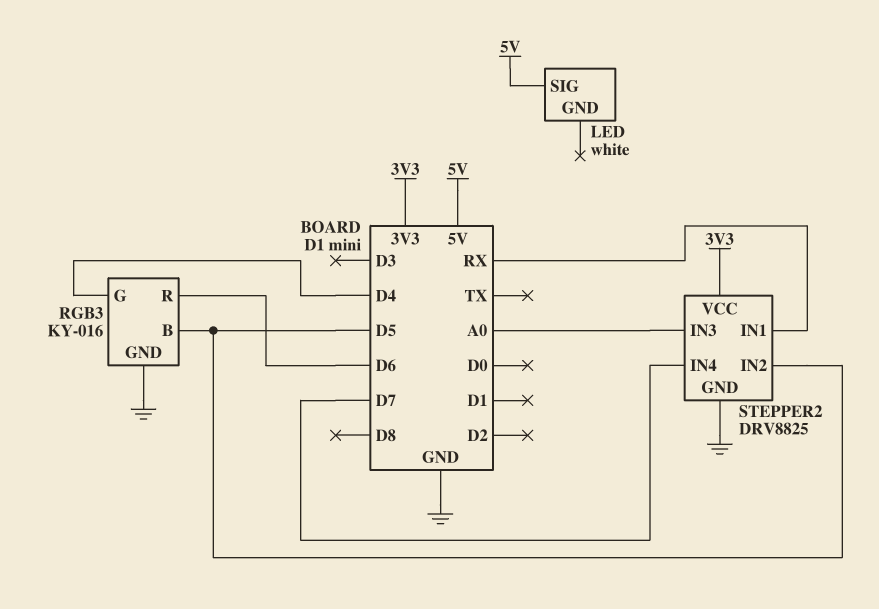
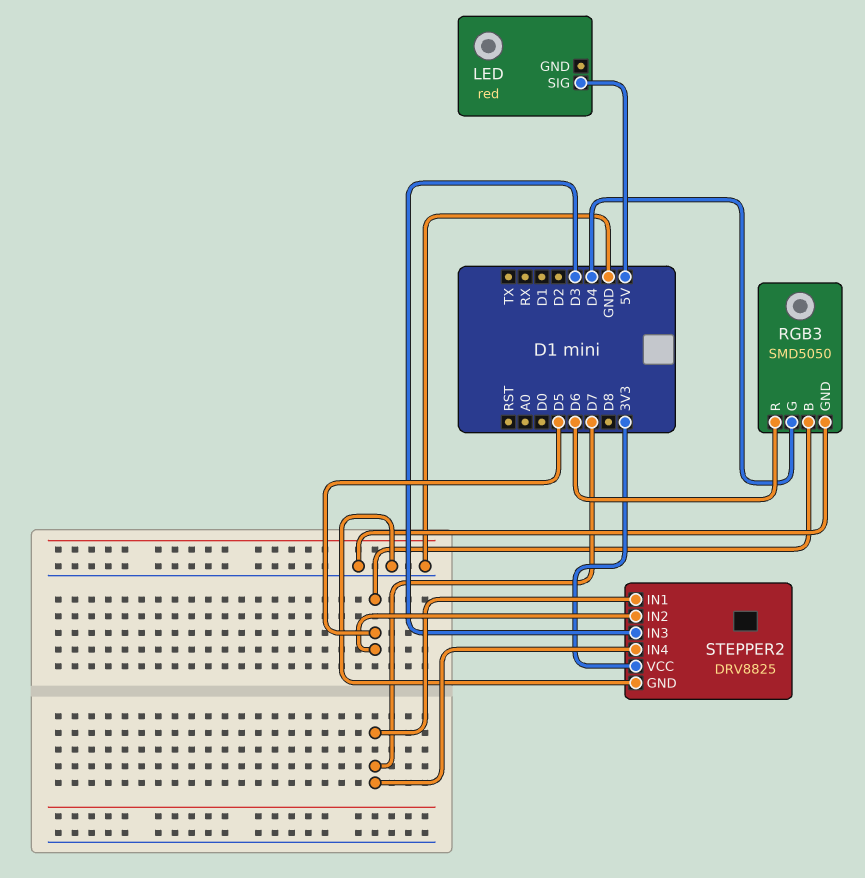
LED: white -> red
RGB3: KY-016 -> SMD5050
STEPPER2 pin IN1: RX -> D7
STEPPER2 pin IN3: A0 -> D3

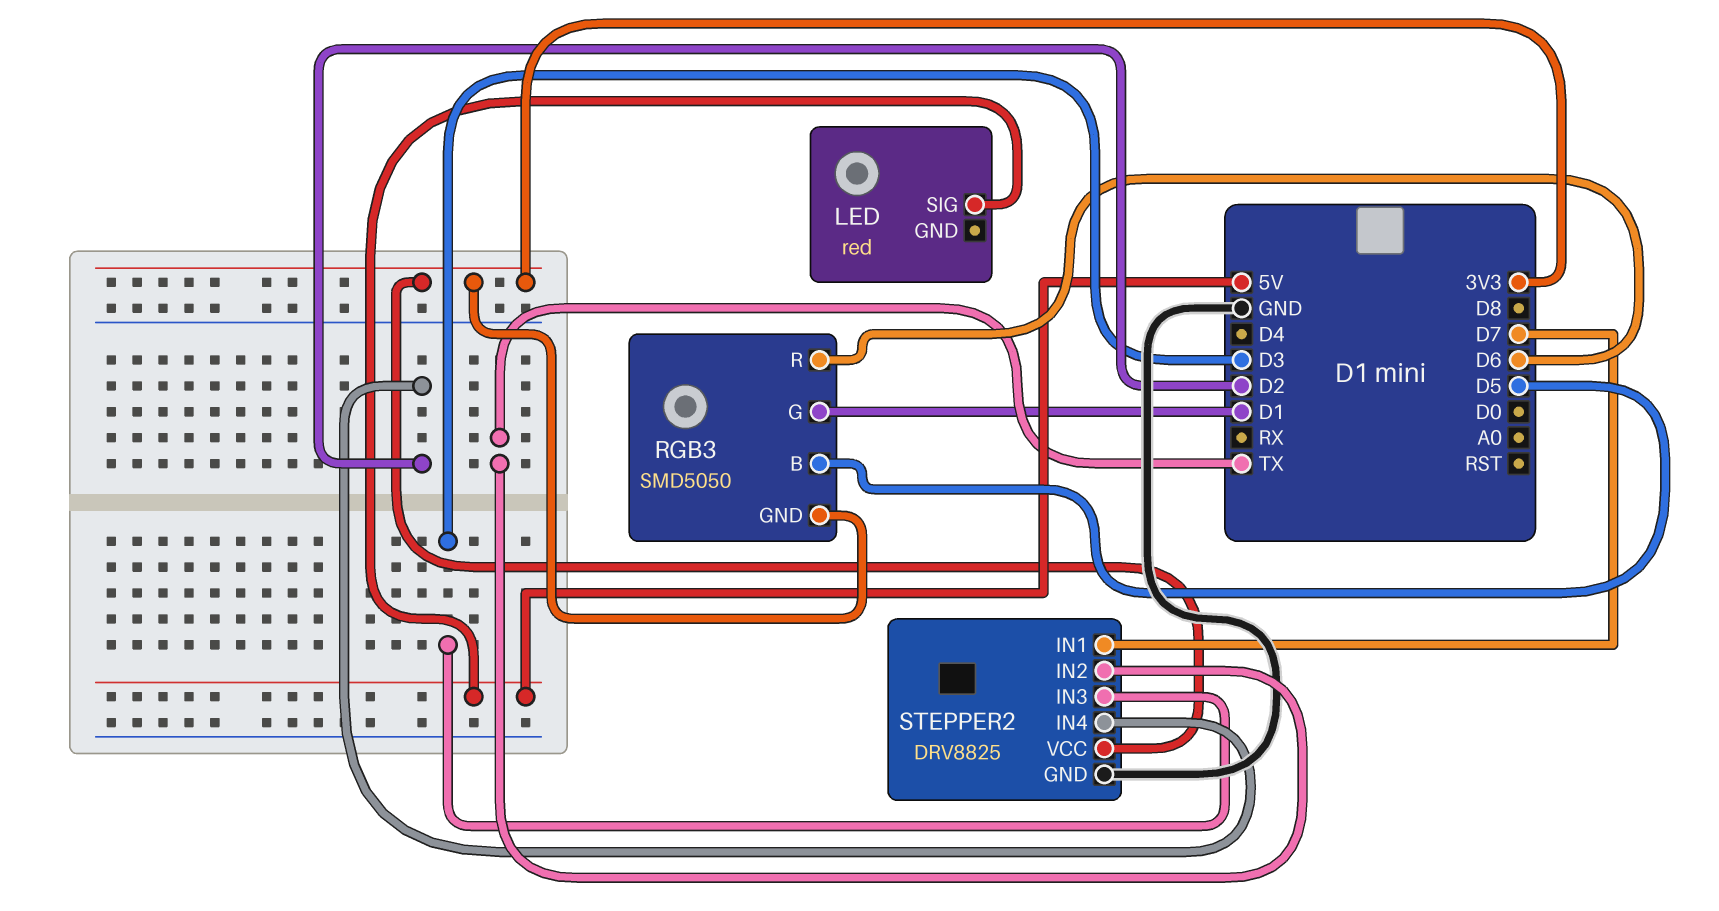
RGB3 pin G: D4 -> D1
RGB3 pin GND: GND -> 3V3
STEPPER2 pin IN2: D5 -> TX
STEPPER2 pin IN4: D7 -> D2

